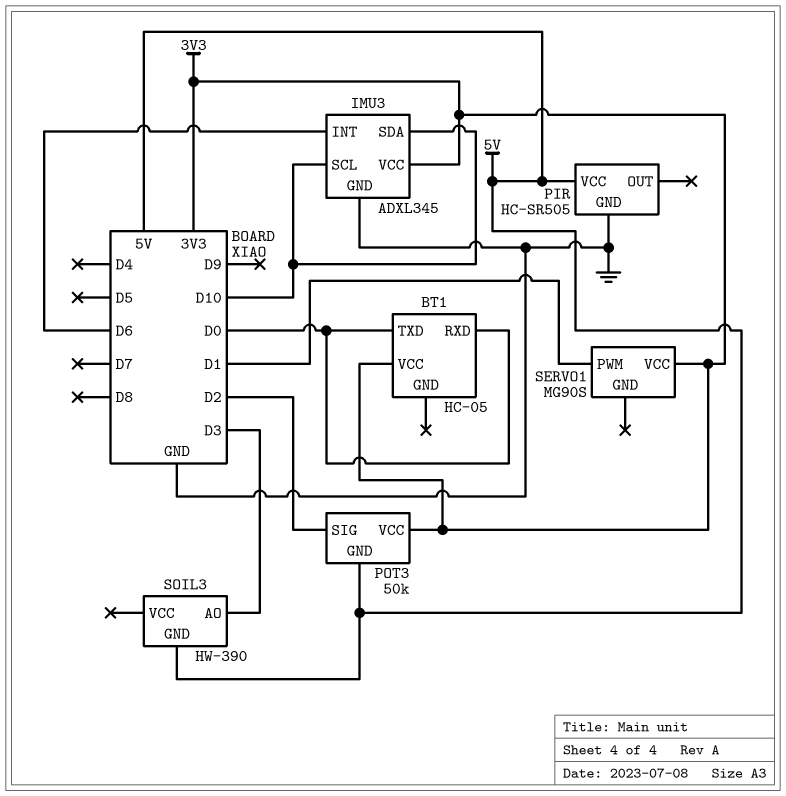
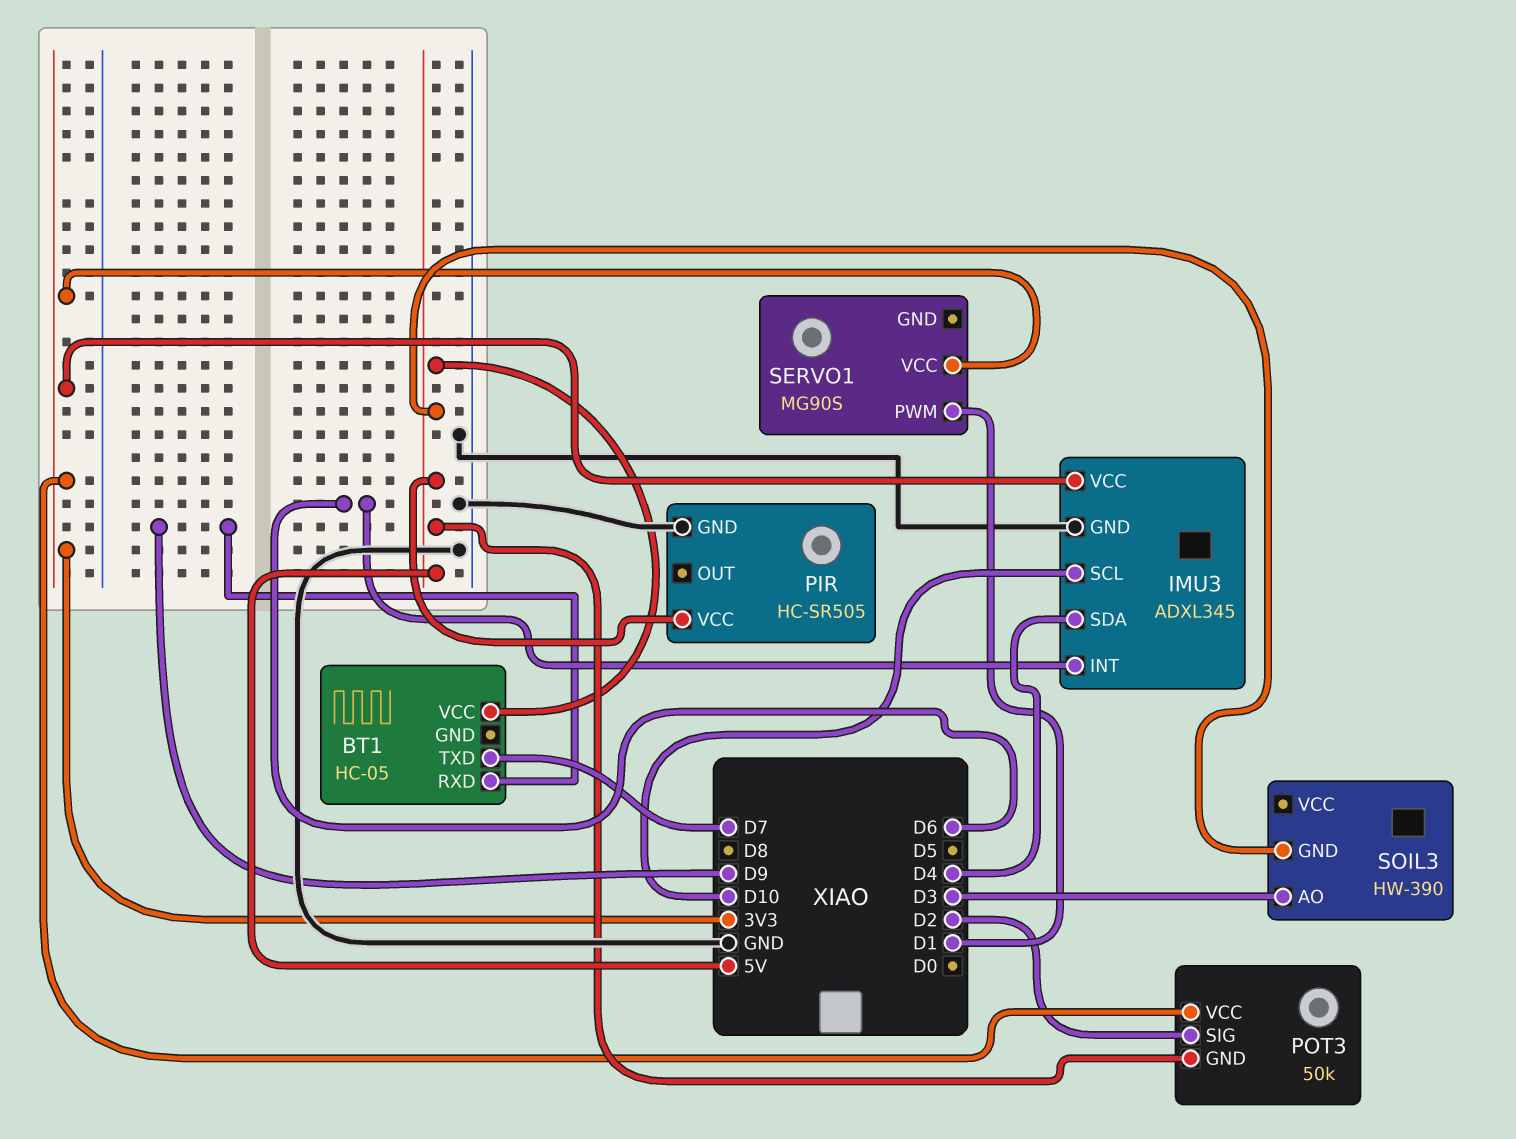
BT1 pin RXD: D0 -> D9
BT1 pin TXD: D0 -> D7
BT1 pin VCC: 3V3 -> 5V
IMU3 pin SDA: D10 -> D4

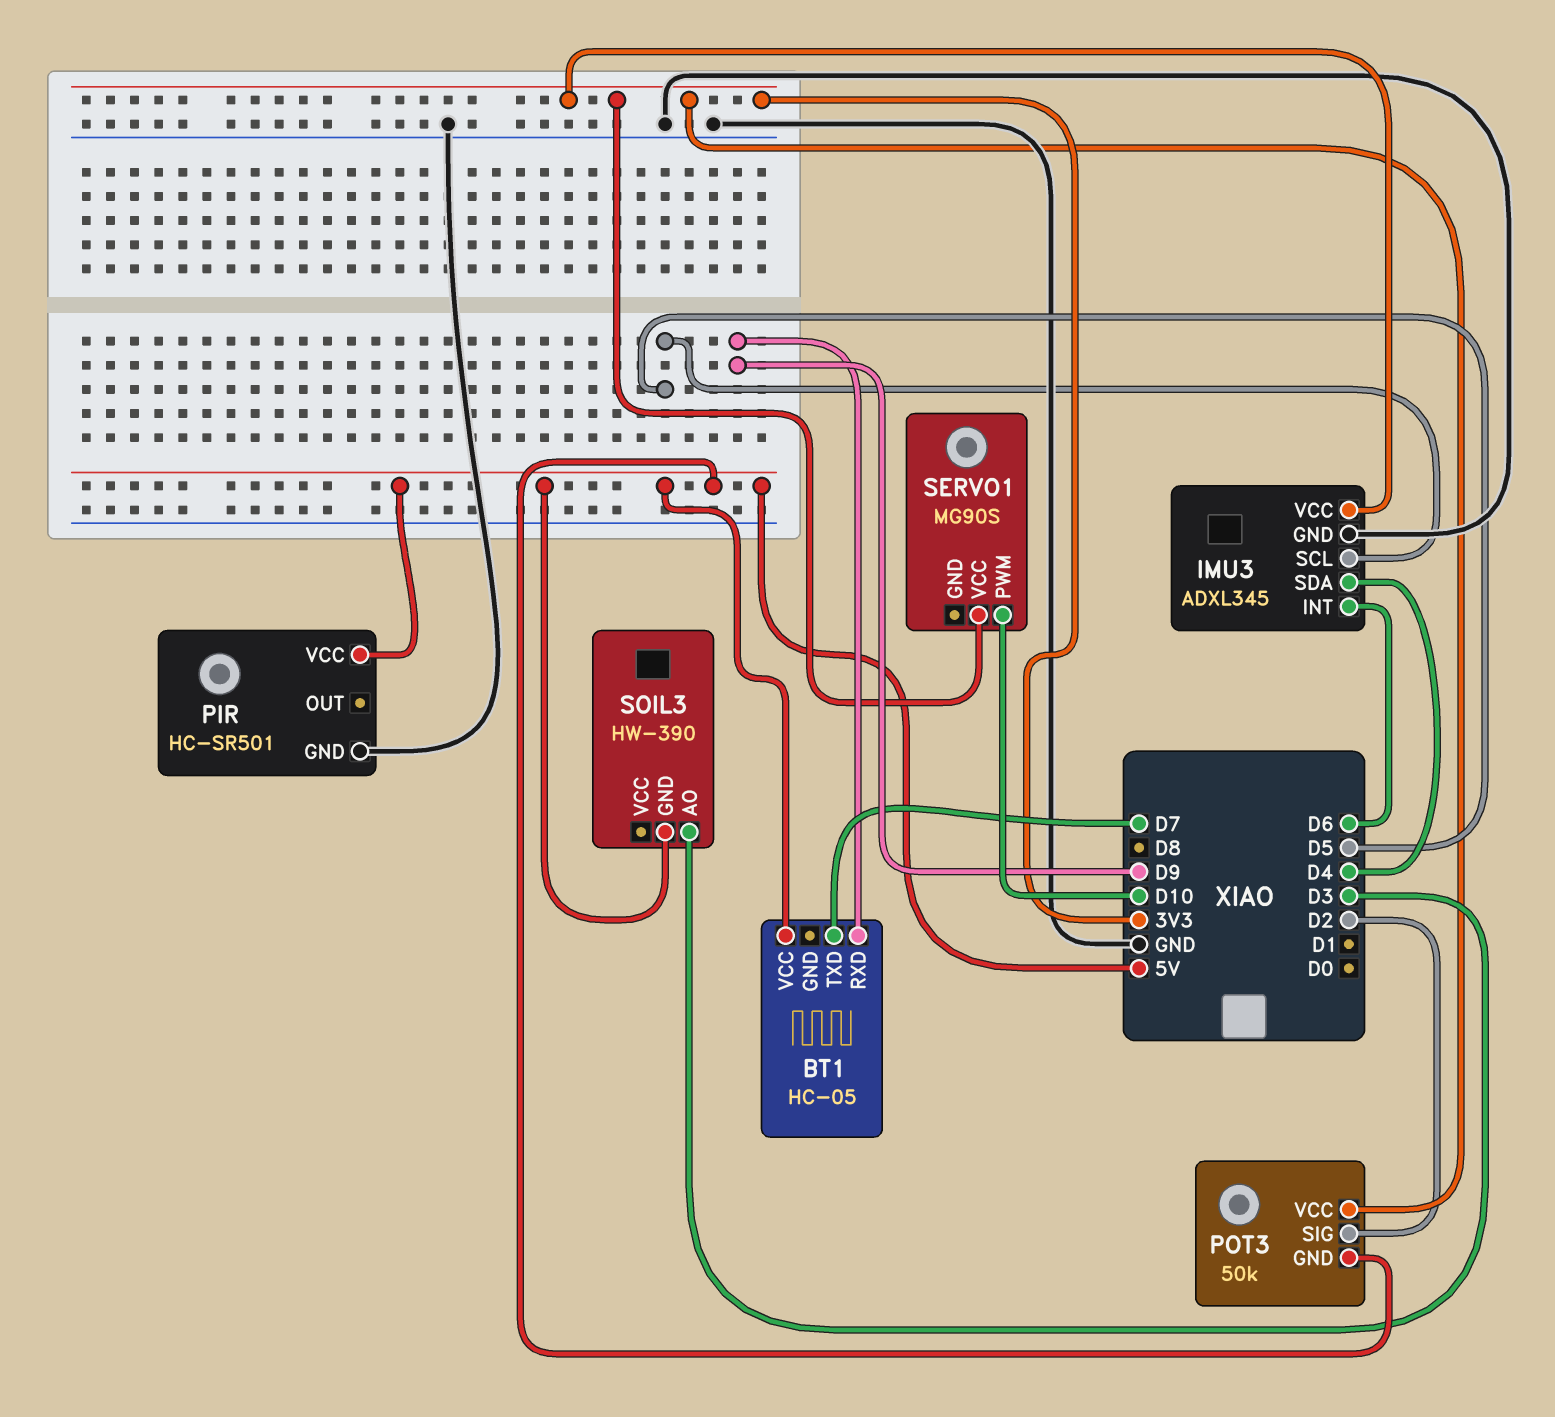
IMU3 pin SCL: D10 -> D5
PIR: HC-SR505 -> HC-SR501
SERVO1 pin PWM: D1 -> D10

